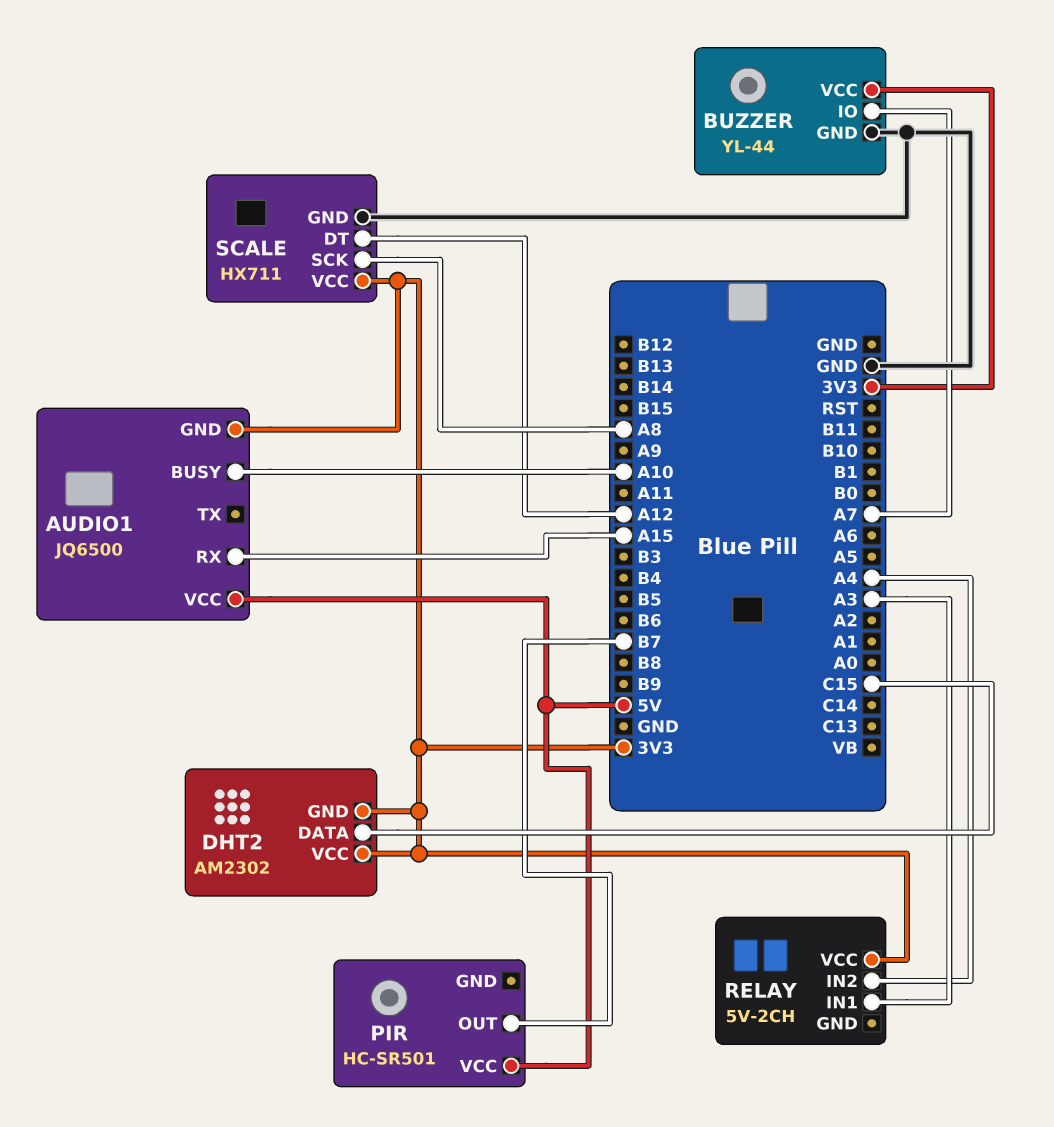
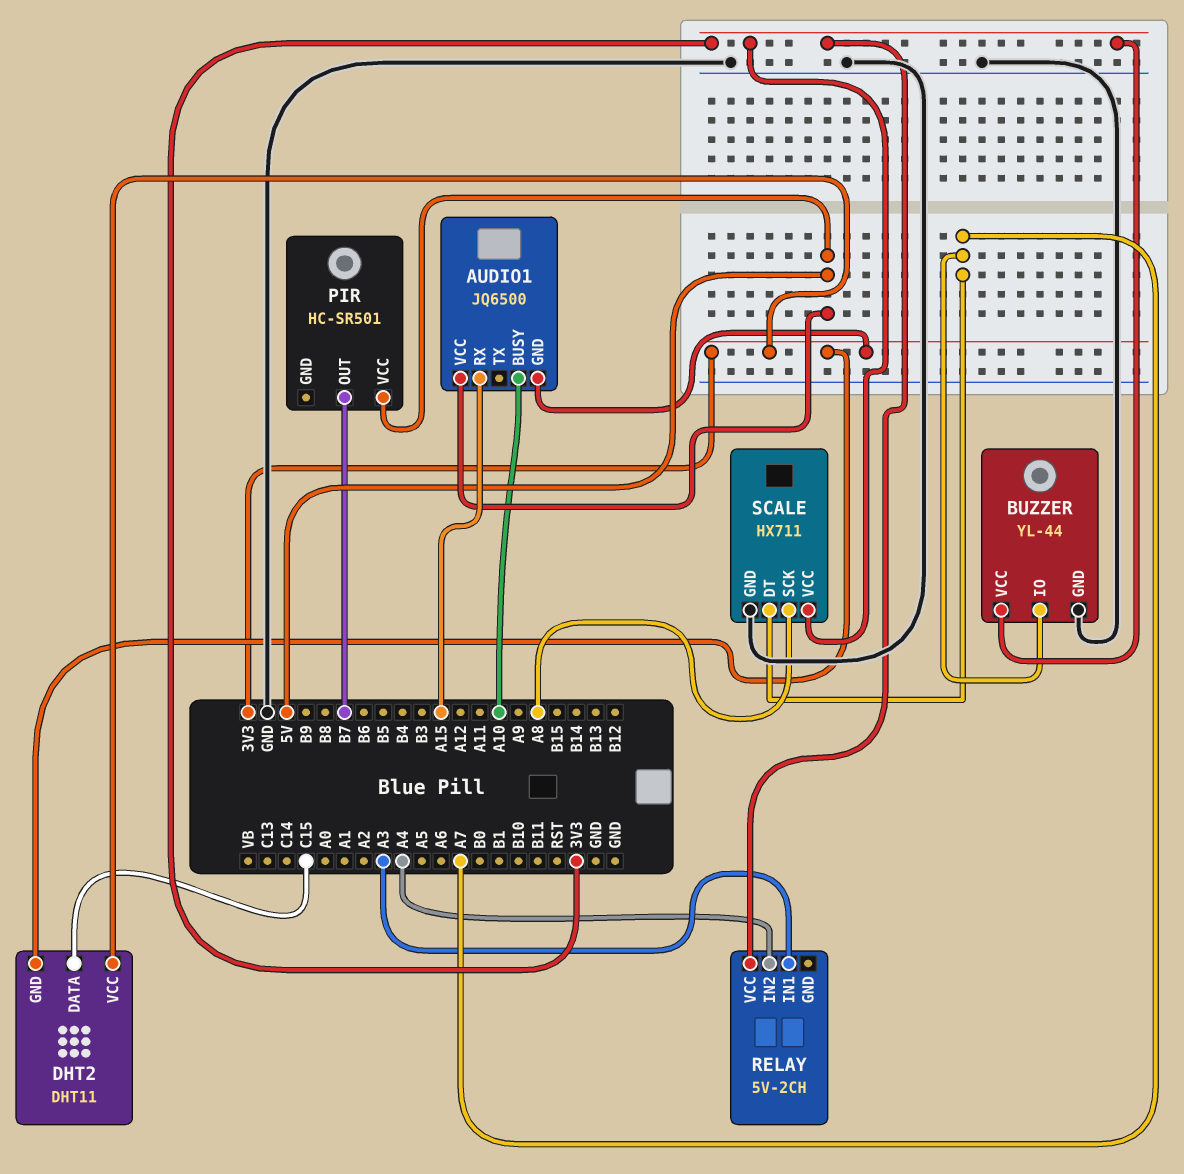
DHT2: AM2302 -> DHT11
SCALE pin DT: A12 -> A7

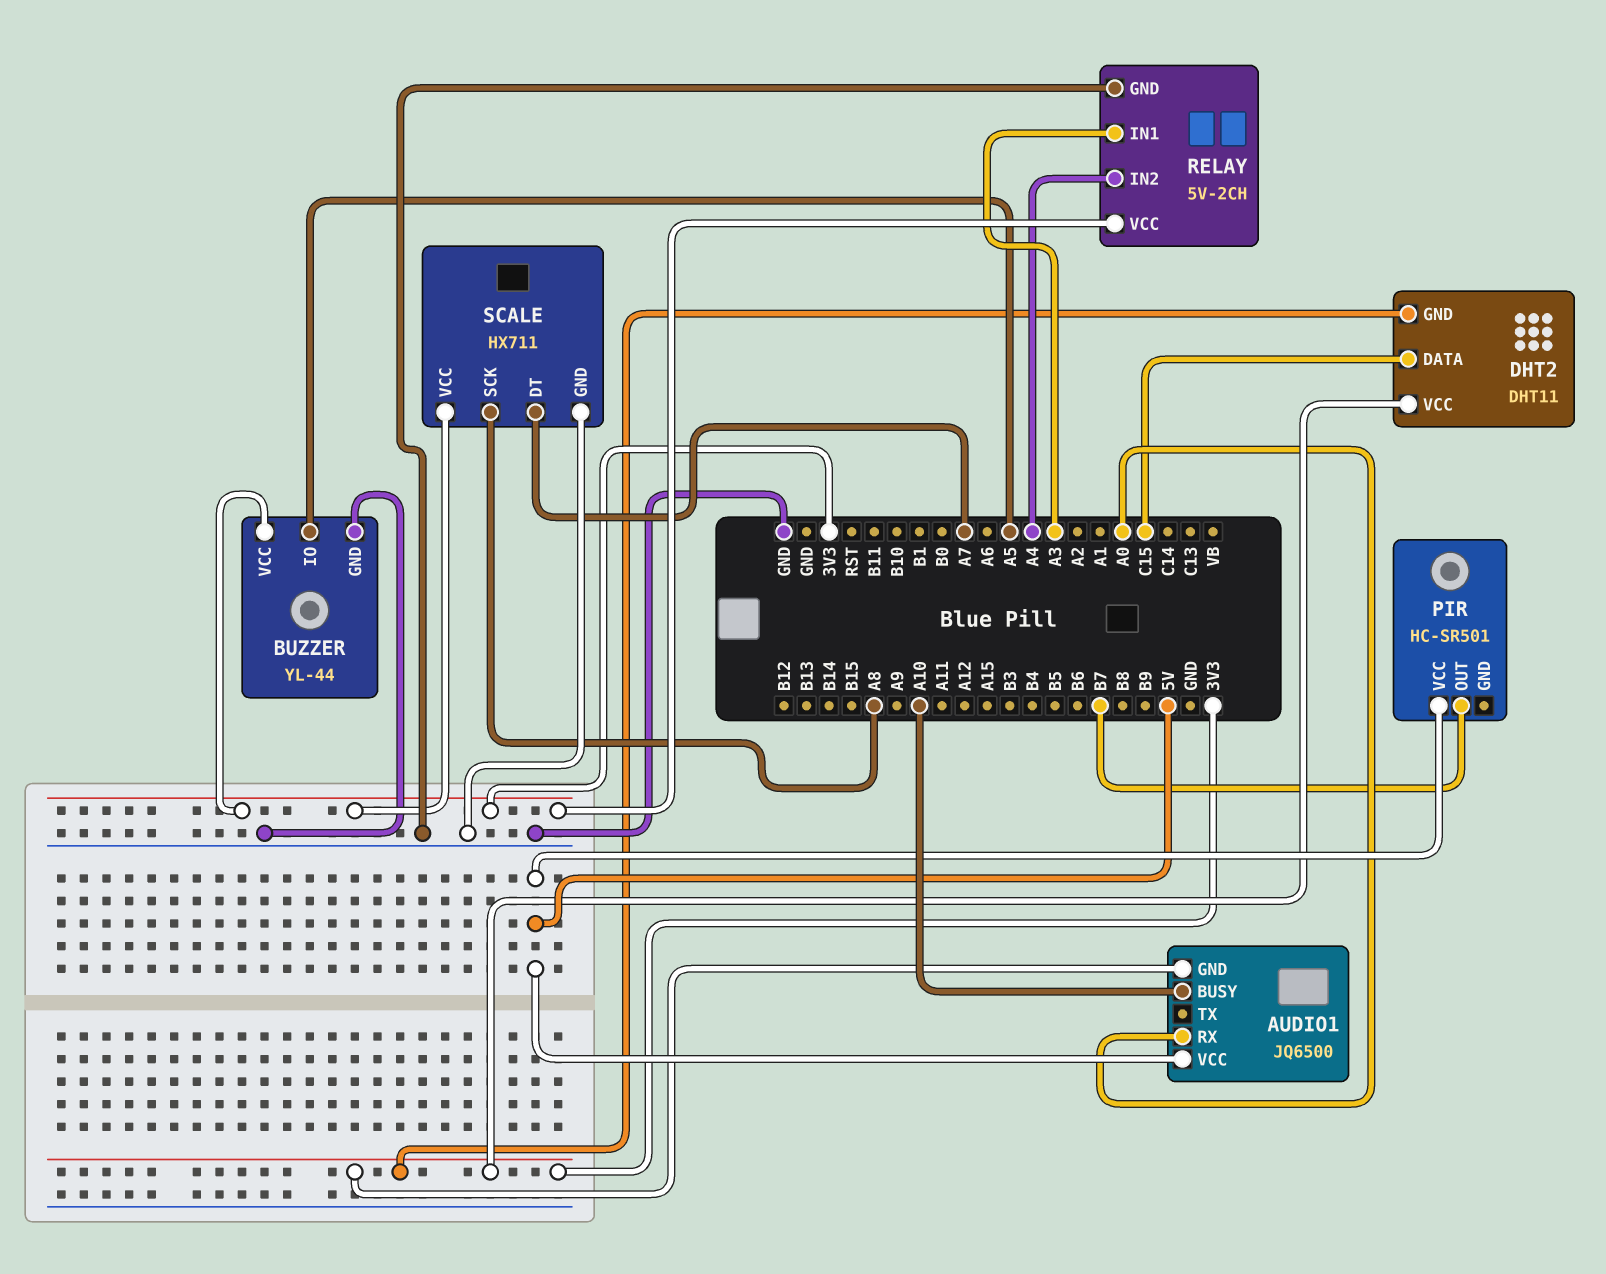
AUDIO1 pin RX: A15 -> A0
BUZZER pin IO: A7 -> A5
RELAY pin GND: none -> GND

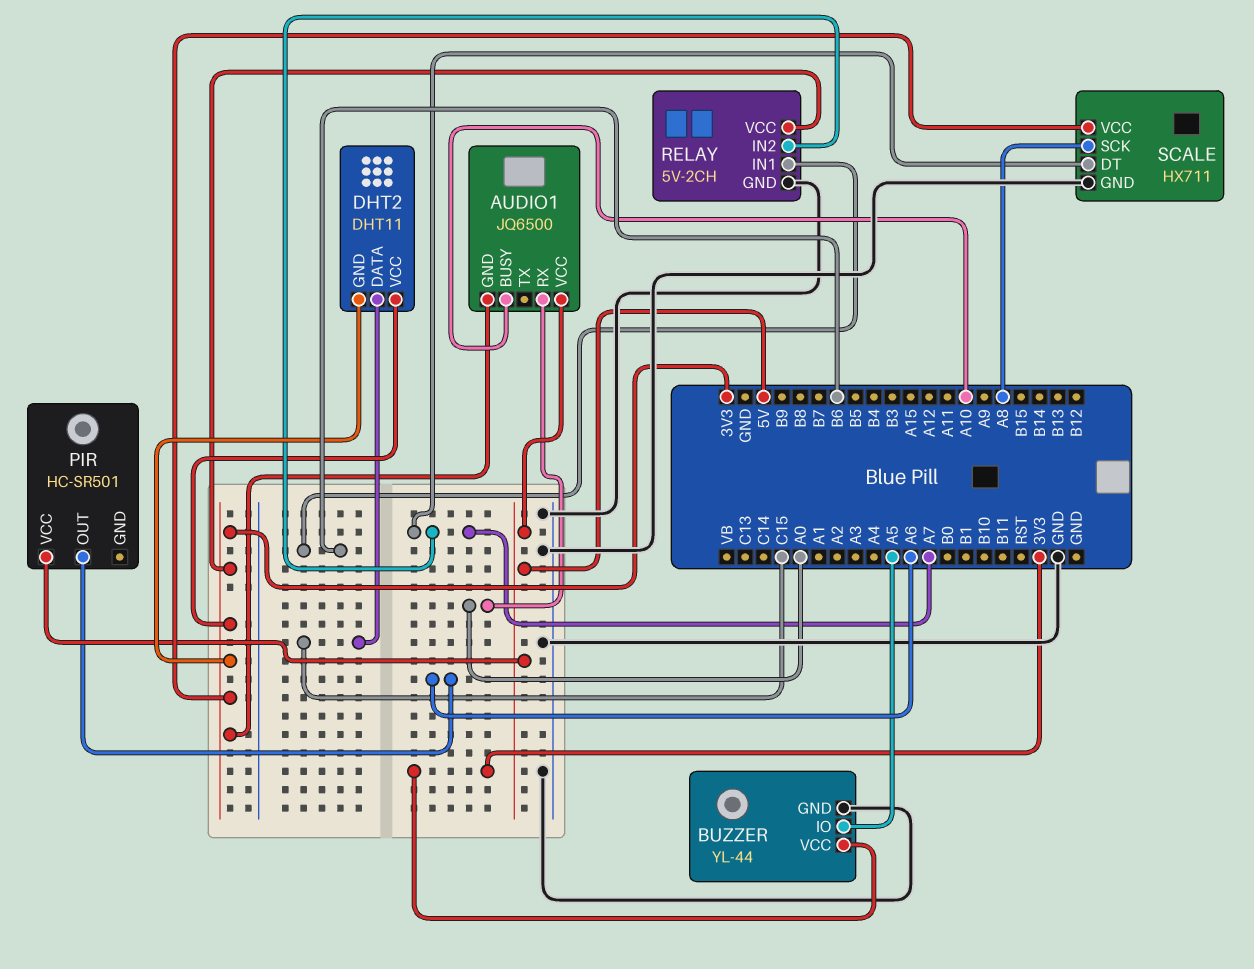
PIR pin OUT: B7 -> A6
RELAY pin IN1: A3 -> B6
RELAY pin IN2: A4 -> A7

